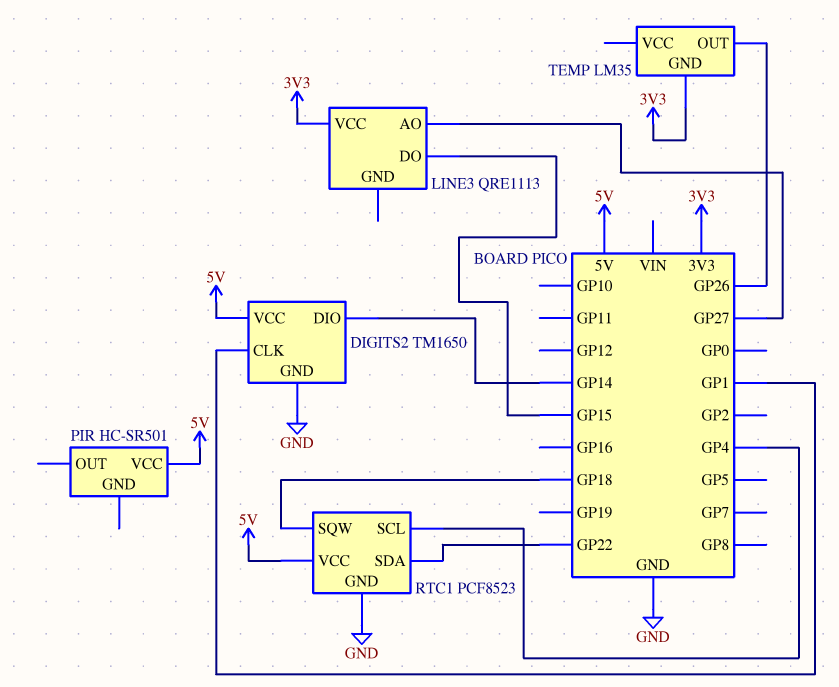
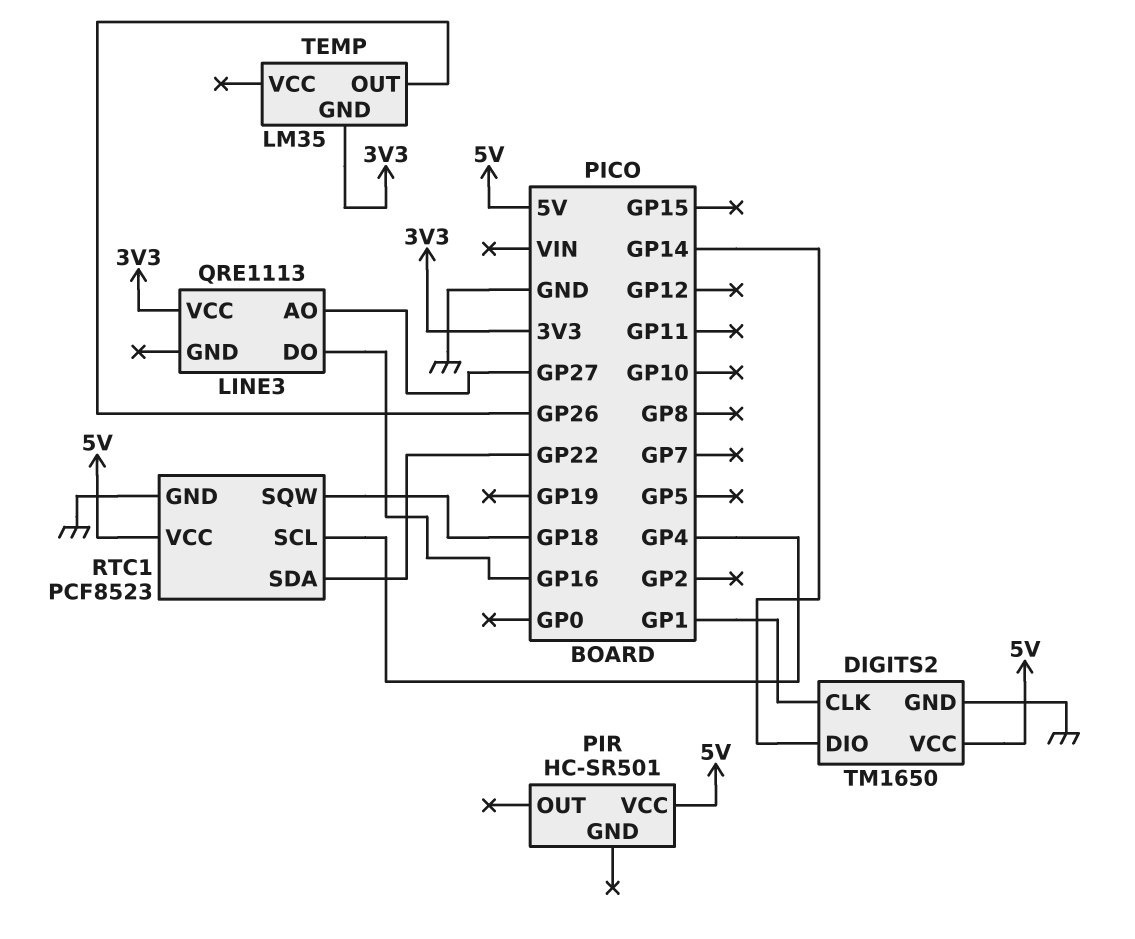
LINE3 pin DO: GP15 -> GP16

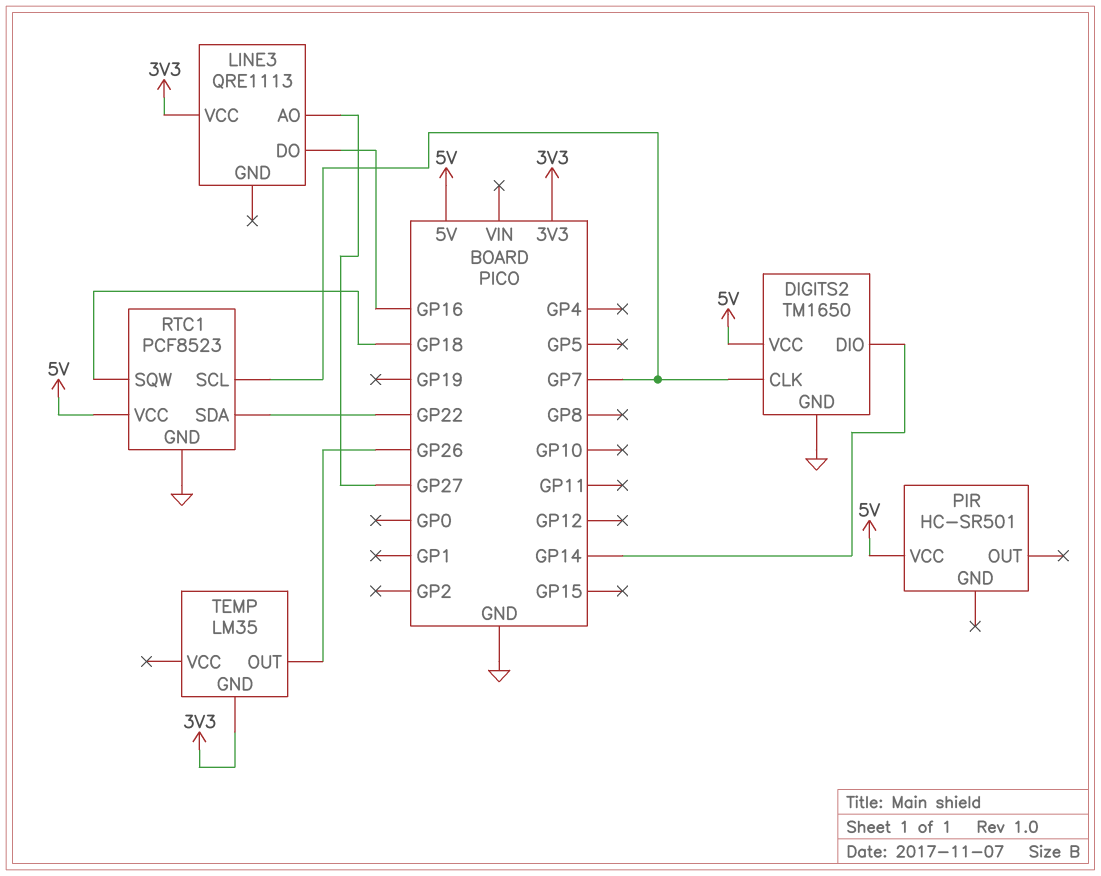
DIGITS2 pin CLK: GP1 -> GP7
RTC1 pin SCL: GP4 -> GP7

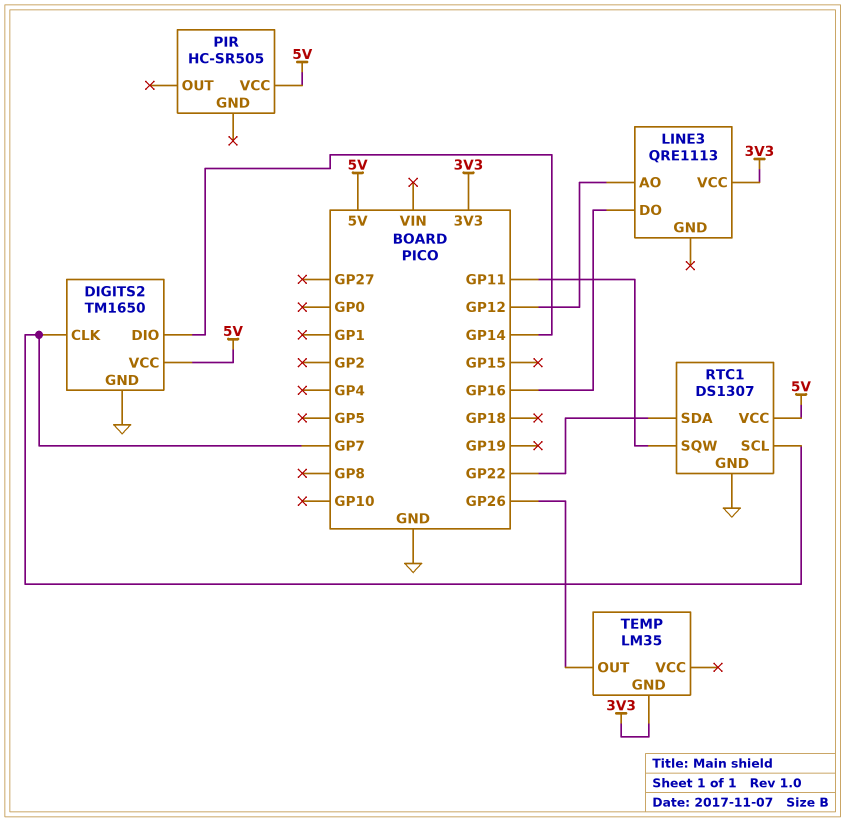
LINE3 pin AO: GP27 -> GP12
PIR: HC-SR501 -> HC-SR505
RTC1: PCF8523 -> DS1307
RTC1 pin SQW: GP18 -> GP11

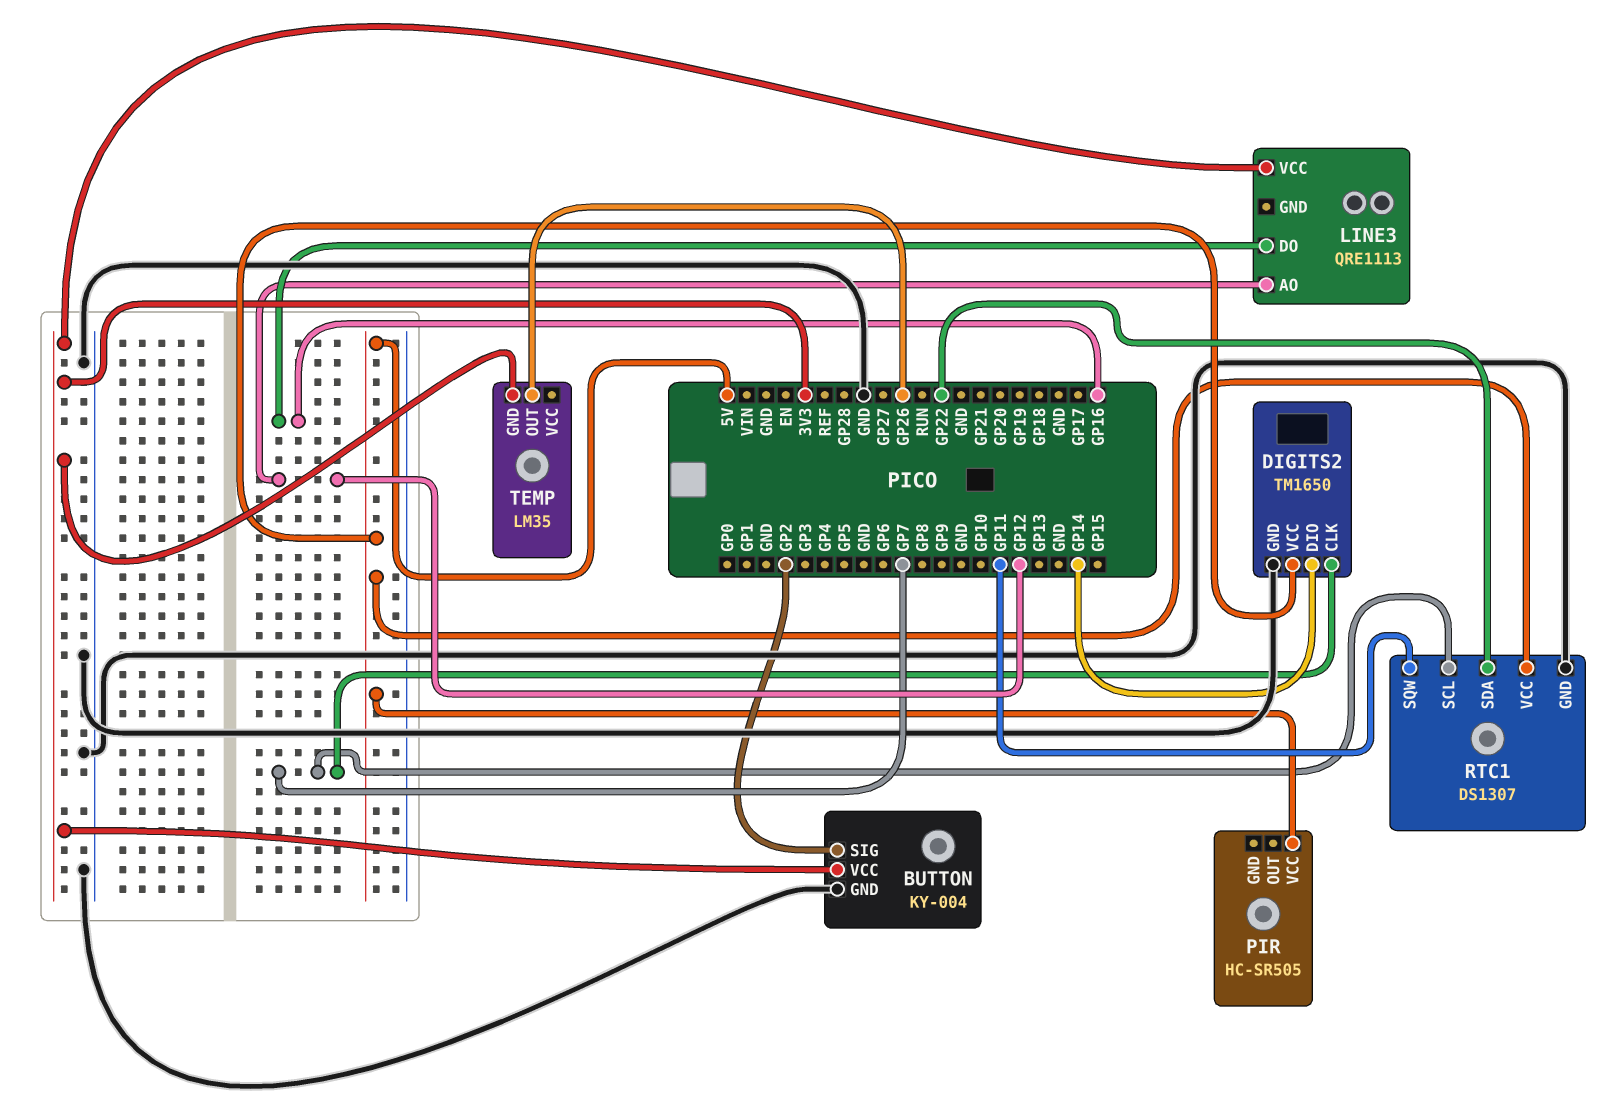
BUTTON: none -> KY-004
BUTTON pin GND: none -> GND
BUTTON pin SIG: none -> GP2
BUTTON pin VCC: none -> 3V3

